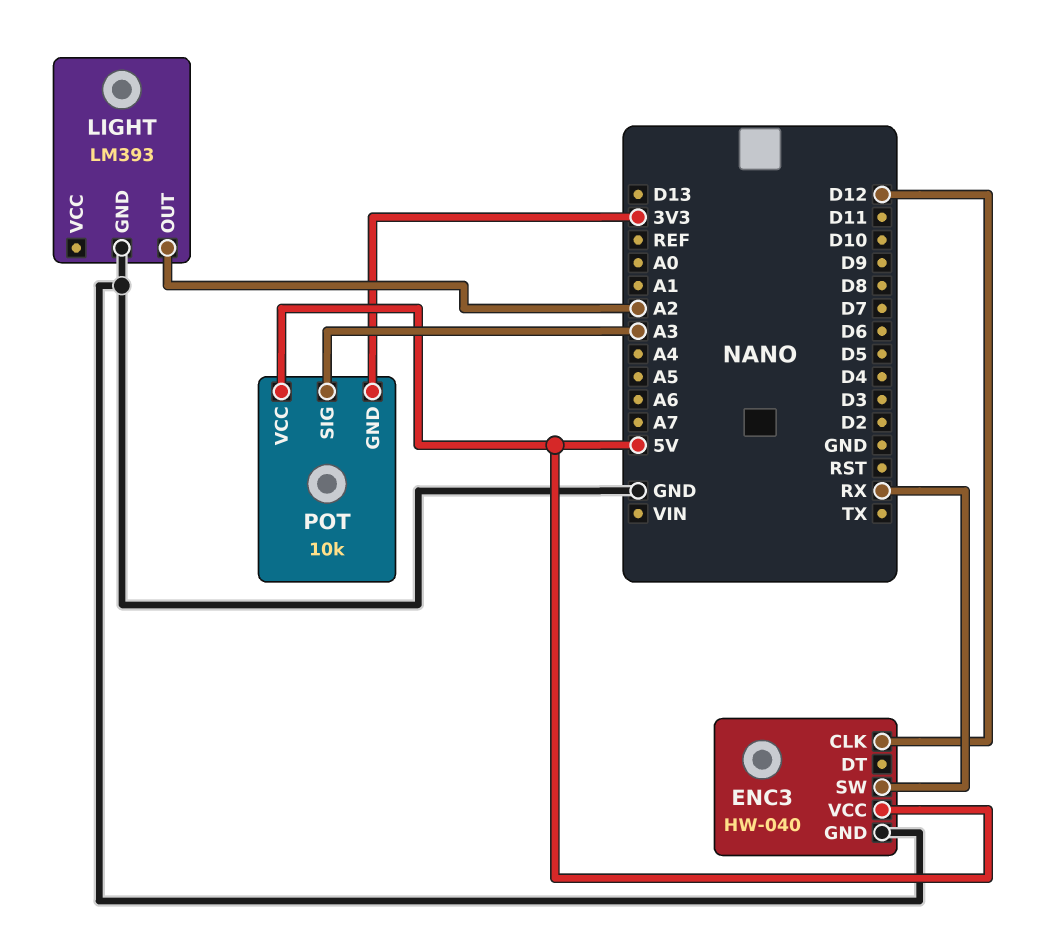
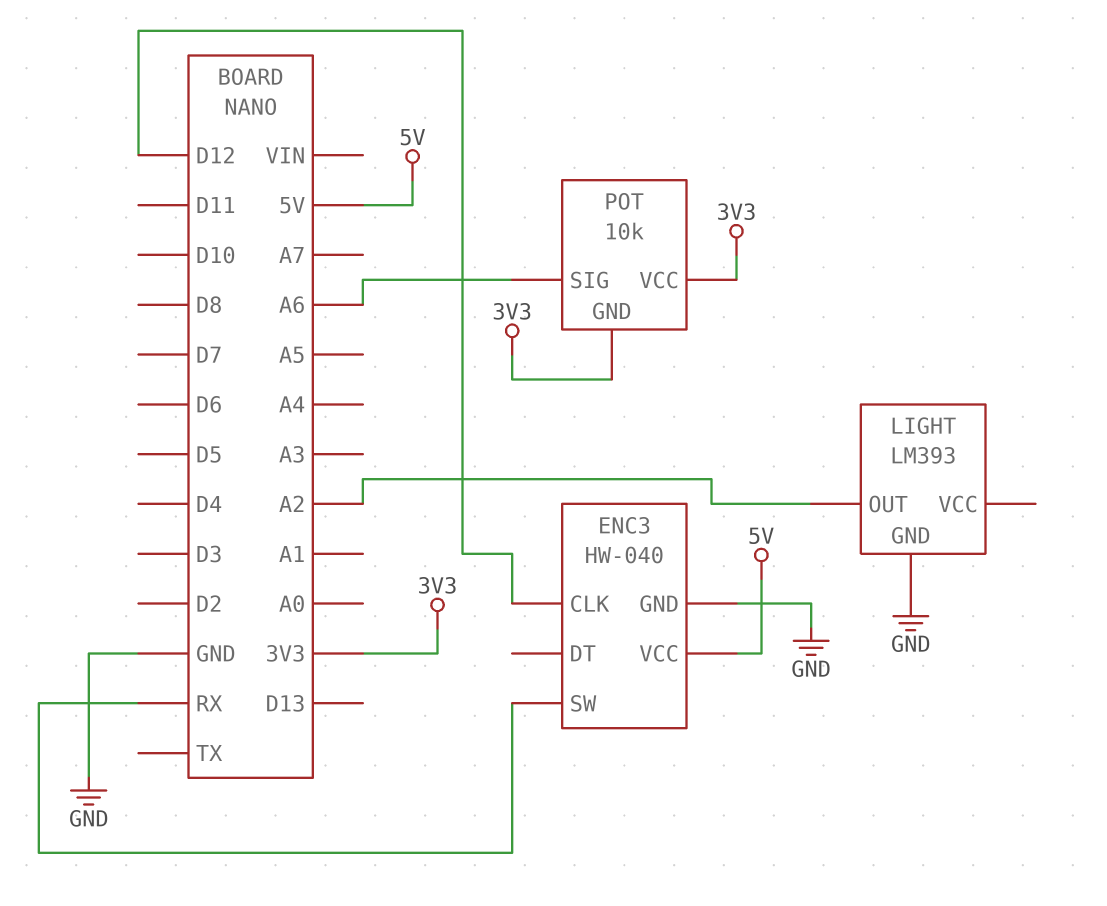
POT pin SIG: A3 -> A6
POT pin VCC: 5V -> 3V3

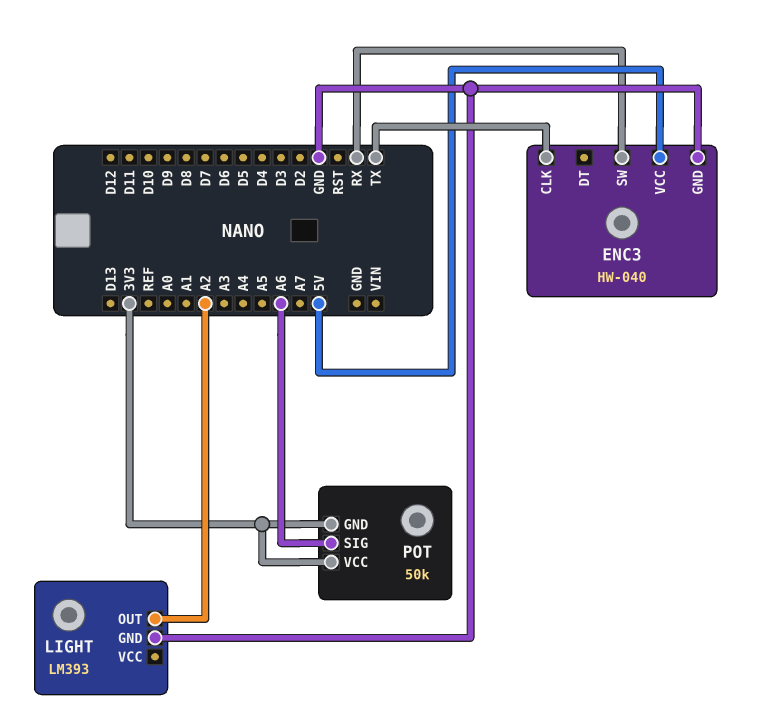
ENC3 pin CLK: D12 -> TX
POT: 10k -> 50k

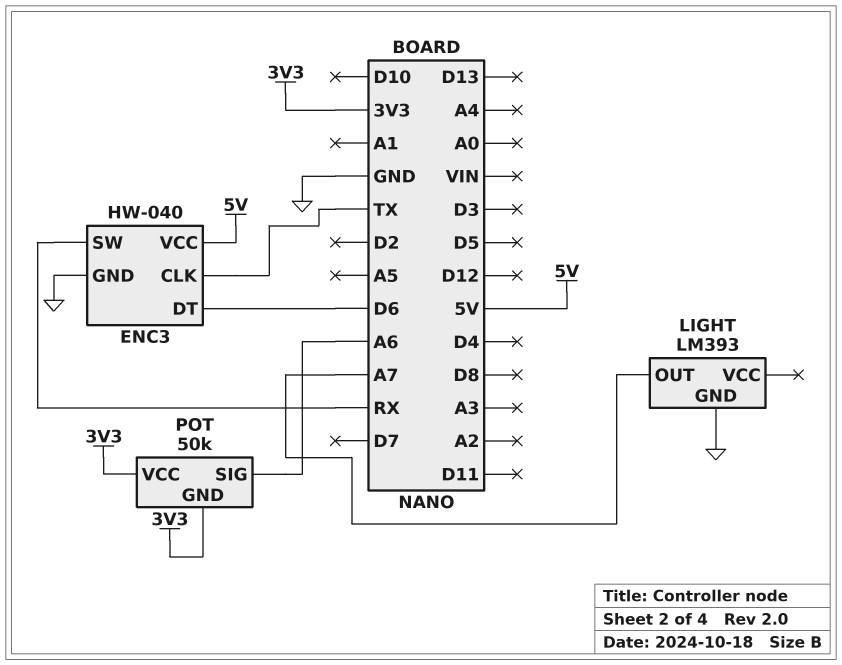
ENC3 pin DT: none -> D6
LIGHT pin OUT: A2 -> A7

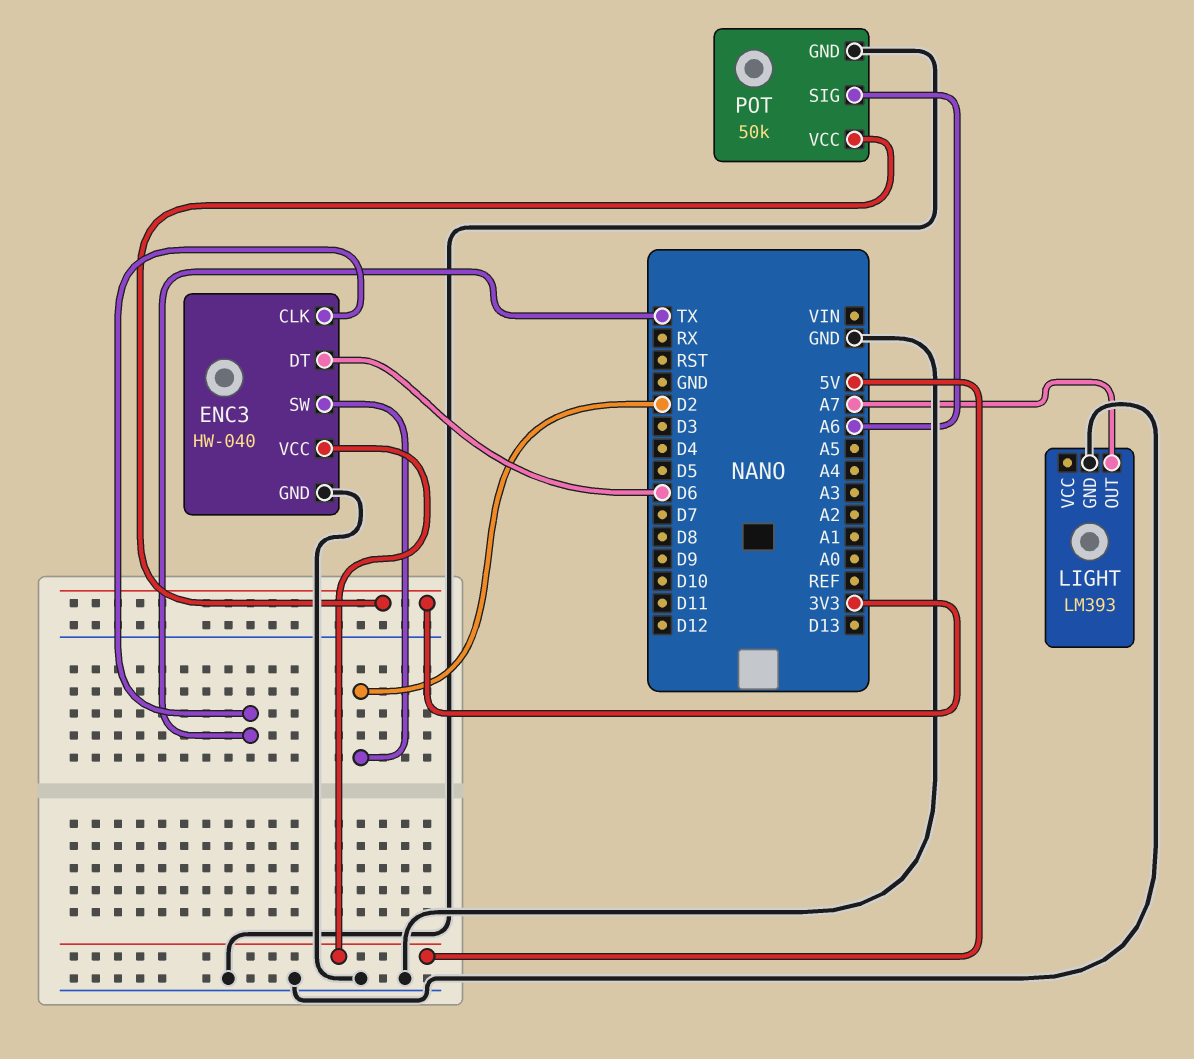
ENC3 pin SW: RX -> D2
POT pin GND: 3V3 -> GND

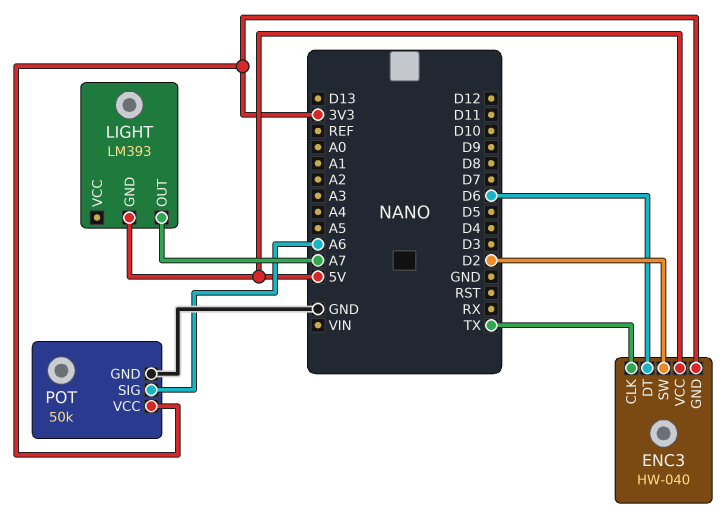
ENC3 pin GND: GND -> 3V3
LIGHT pin GND: GND -> 5V

